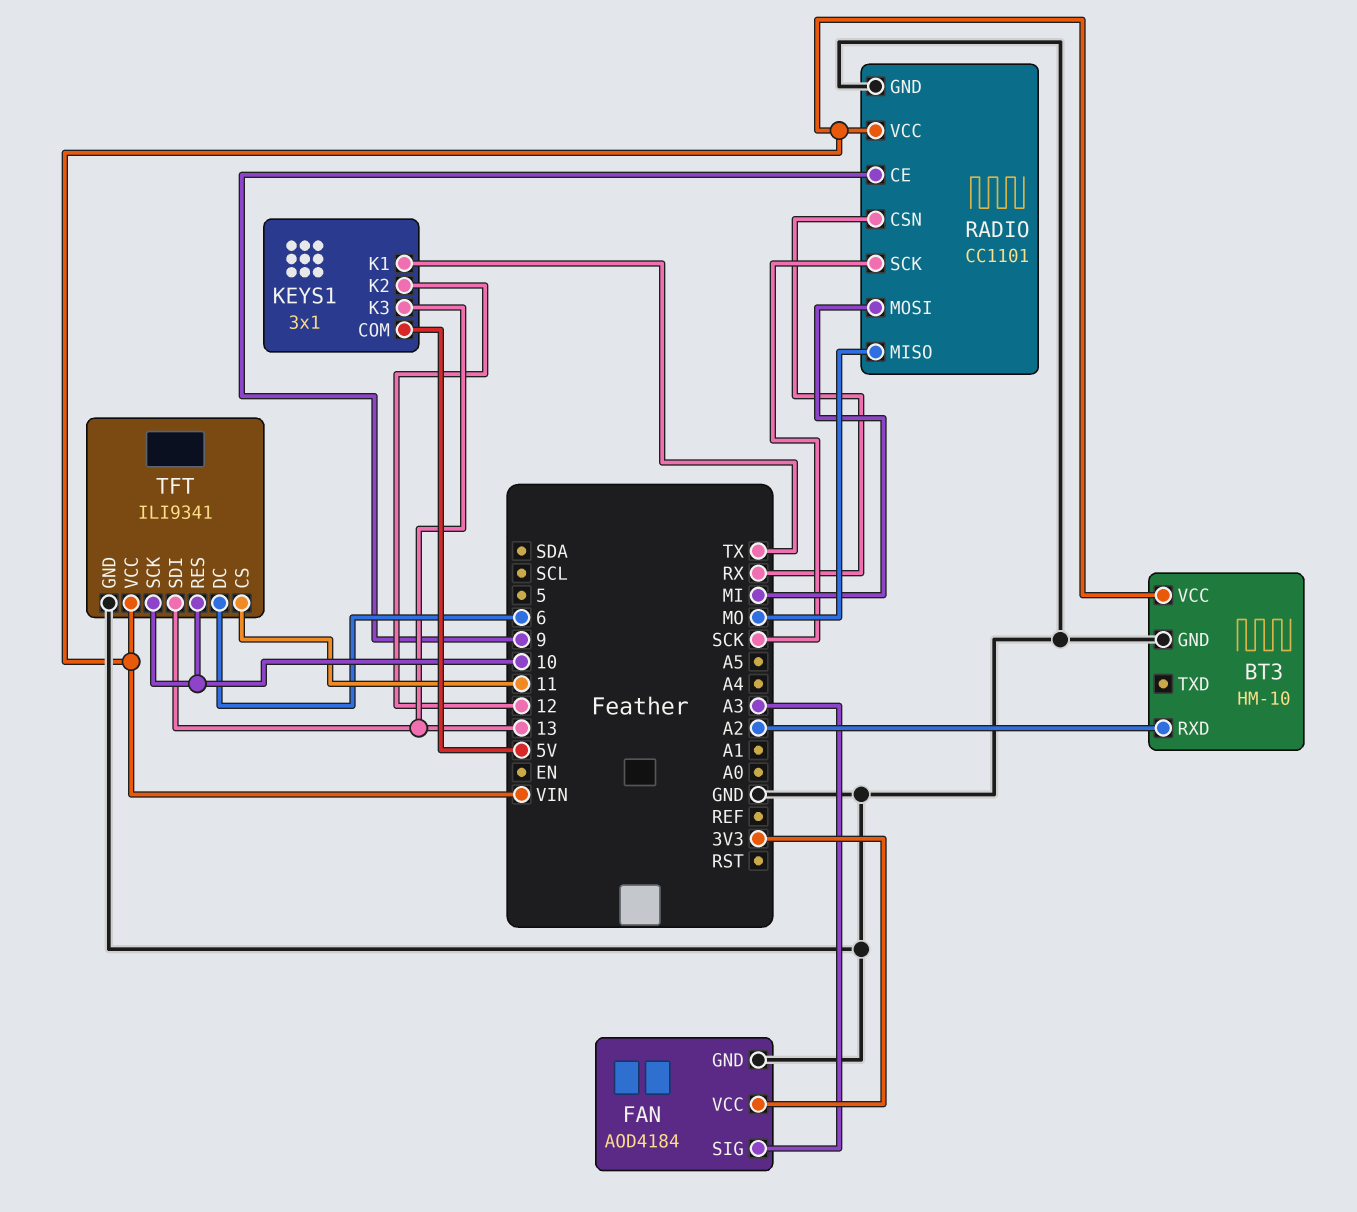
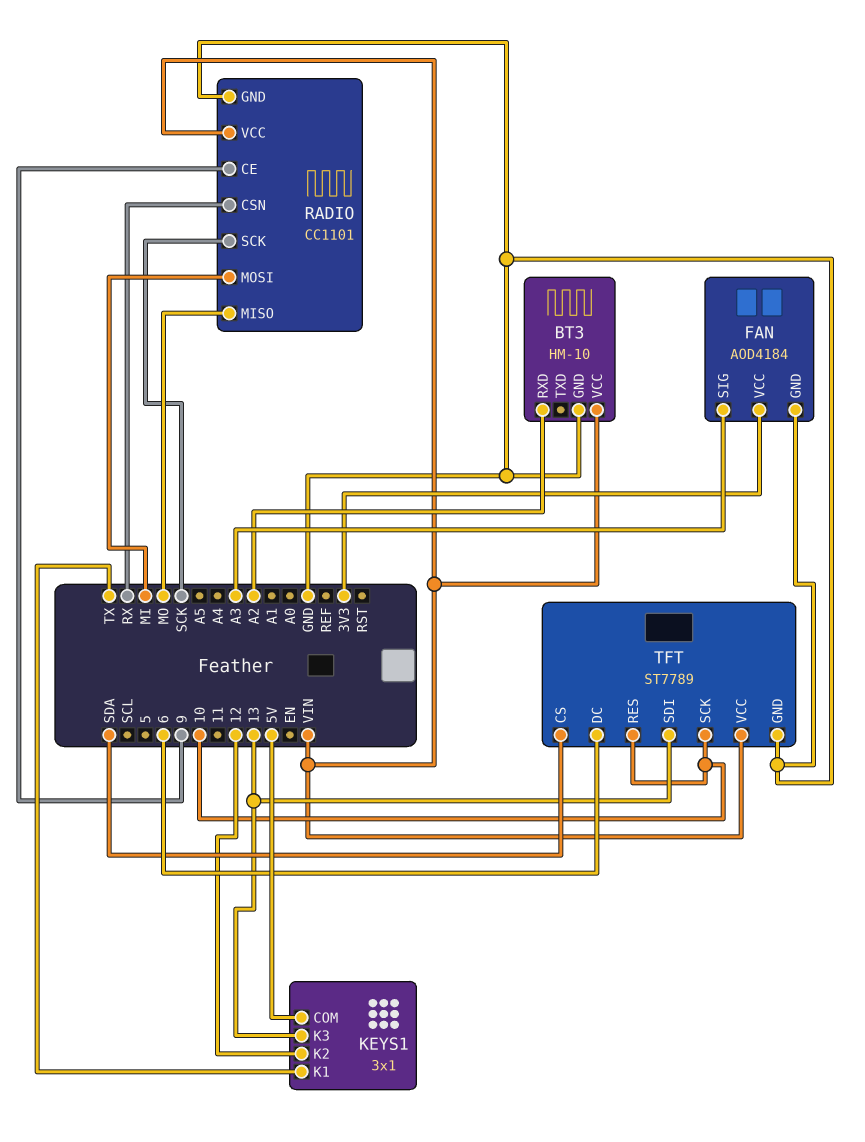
TFT: ILI9341 -> ST7789
TFT pin CS: 11 -> SDA

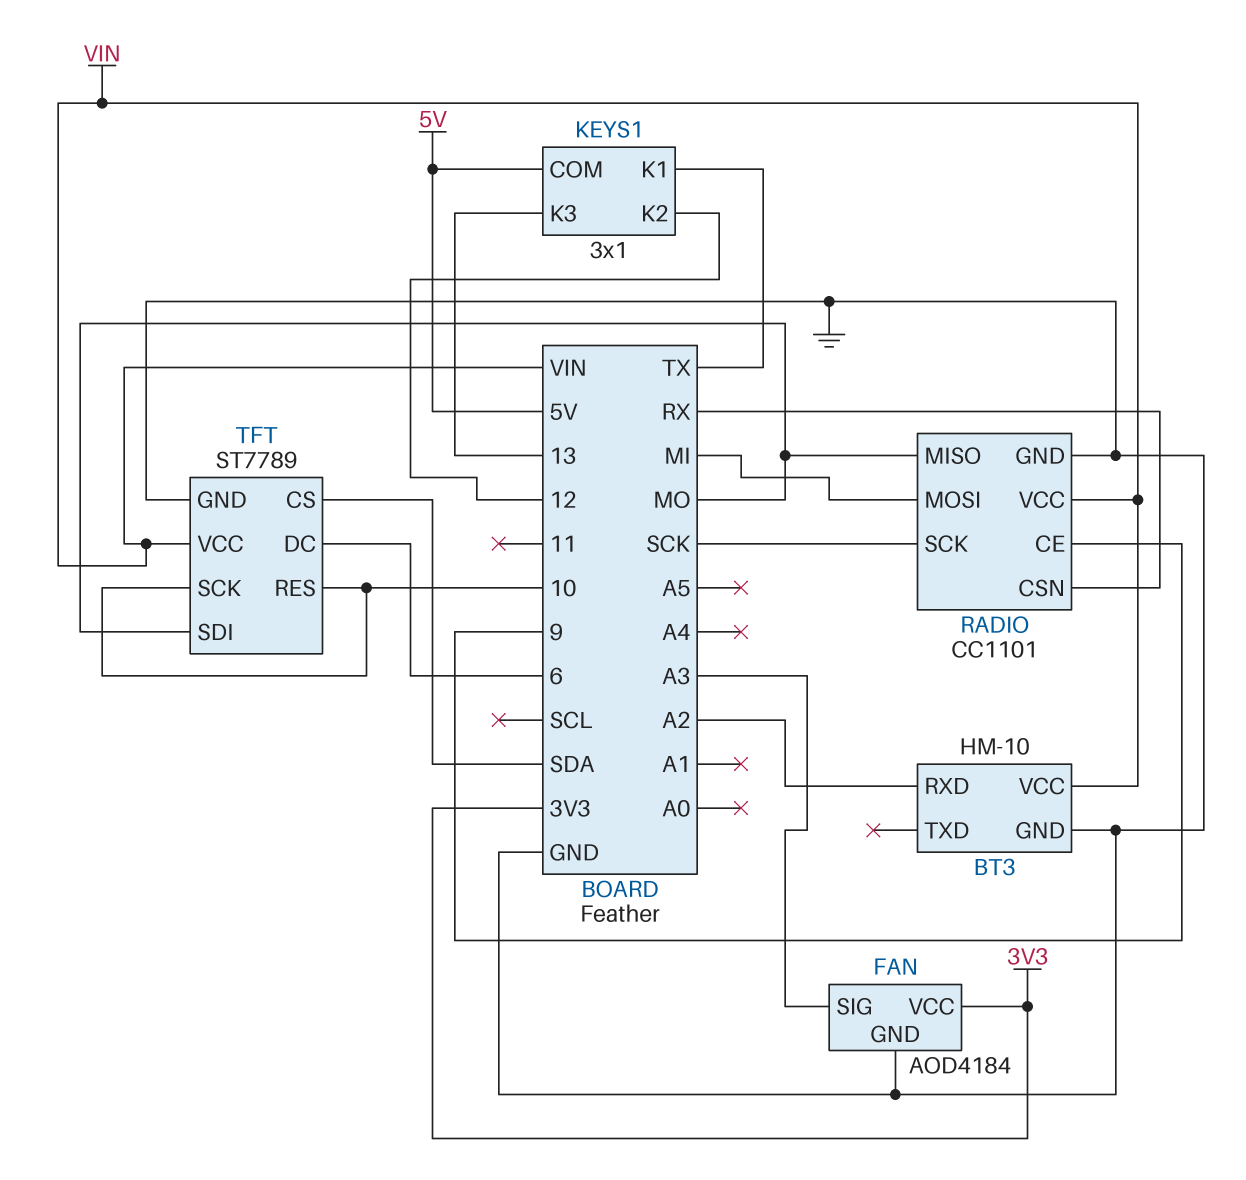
TFT pin SDI: 13 -> MO

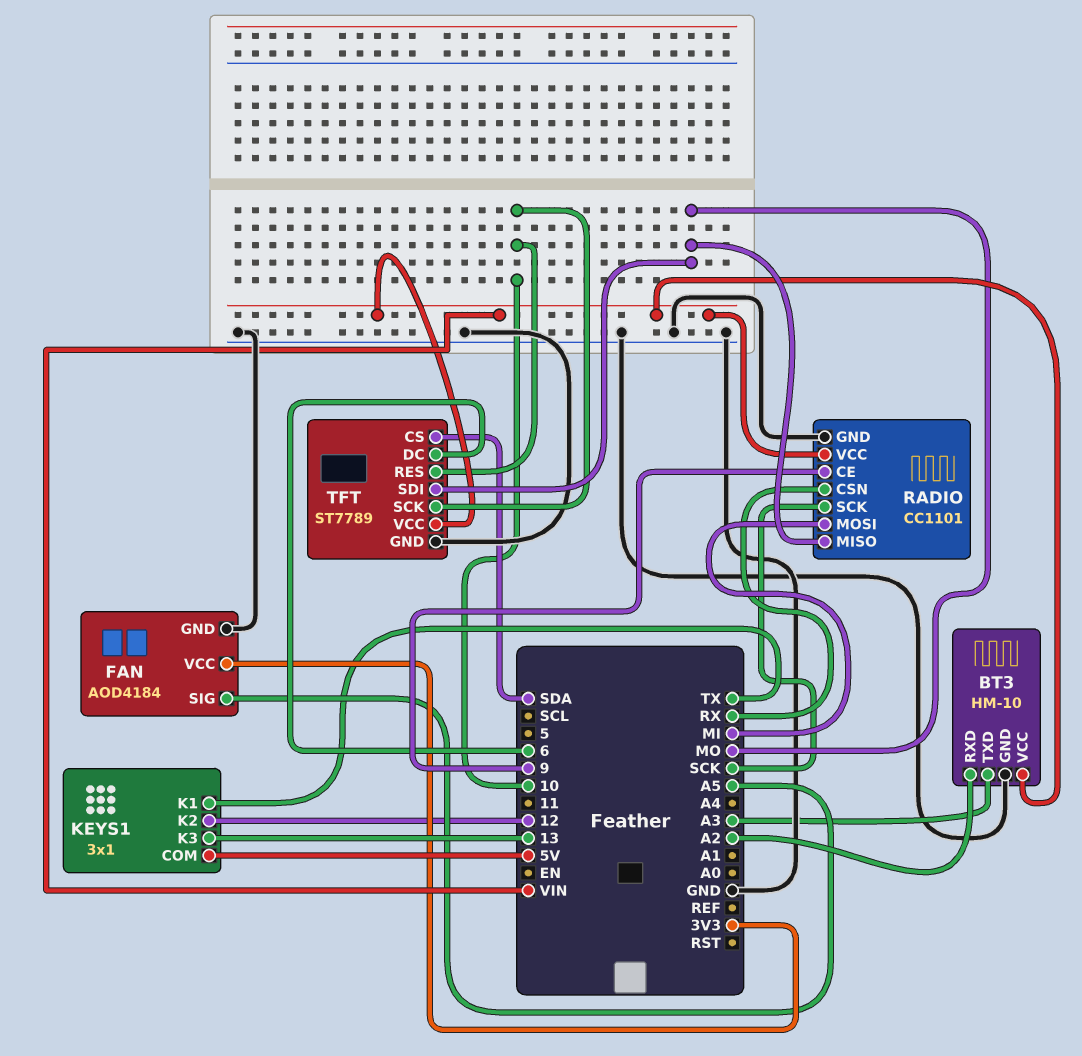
BT3 pin TXD: none -> A3
FAN pin SIG: A3 -> A5

